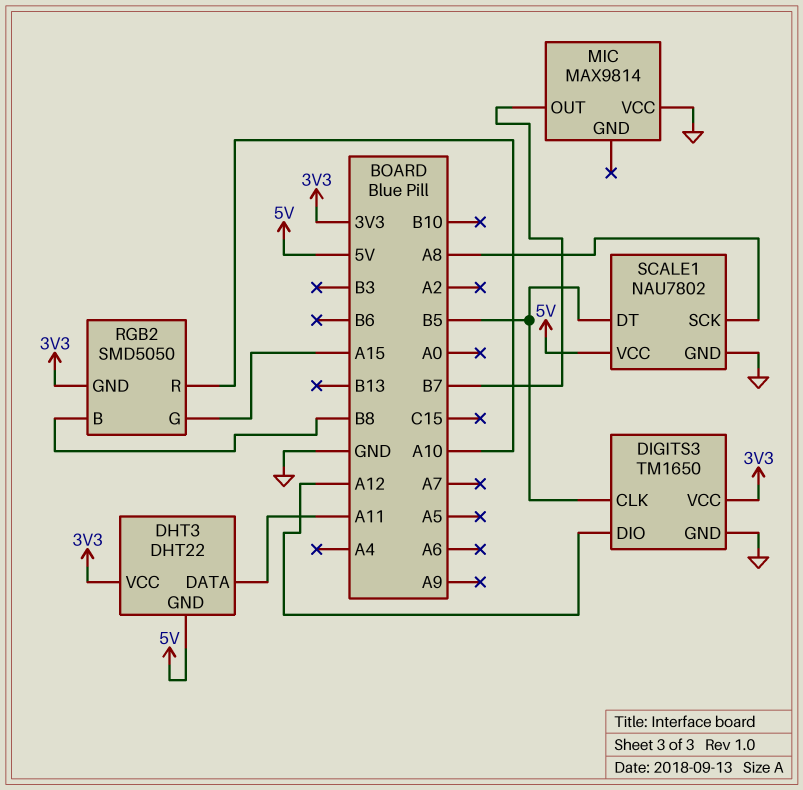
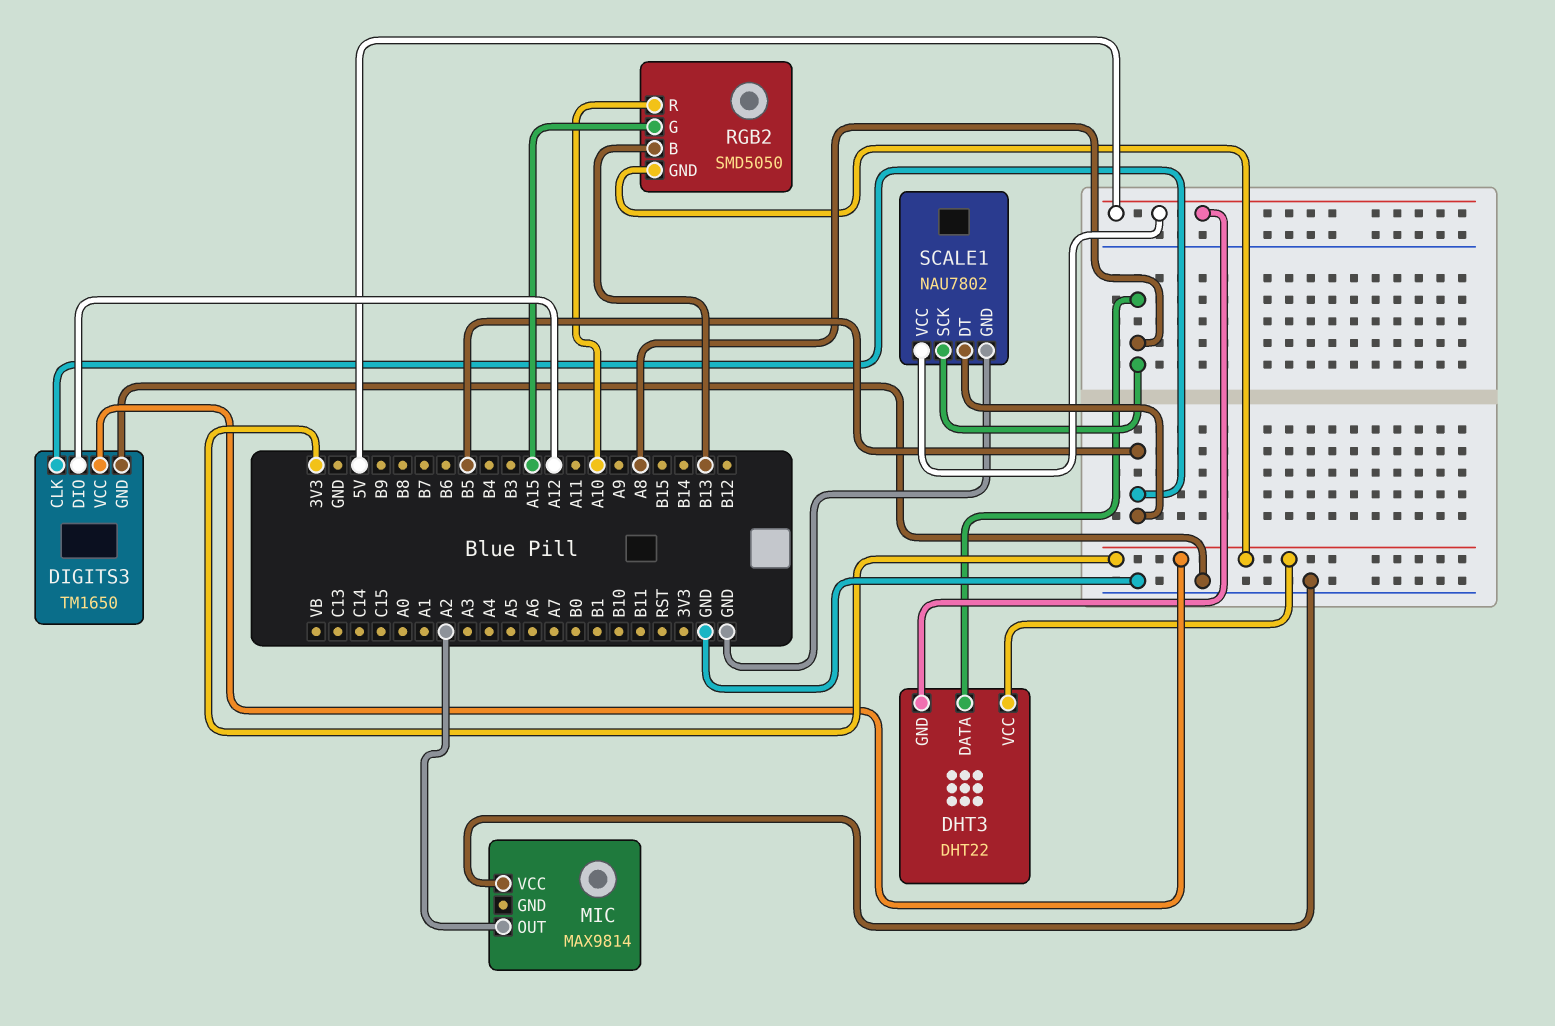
DHT3 pin DATA: A11 -> A8
MIC pin OUT: B7 -> A2
RGB2 pin B: B8 -> B13

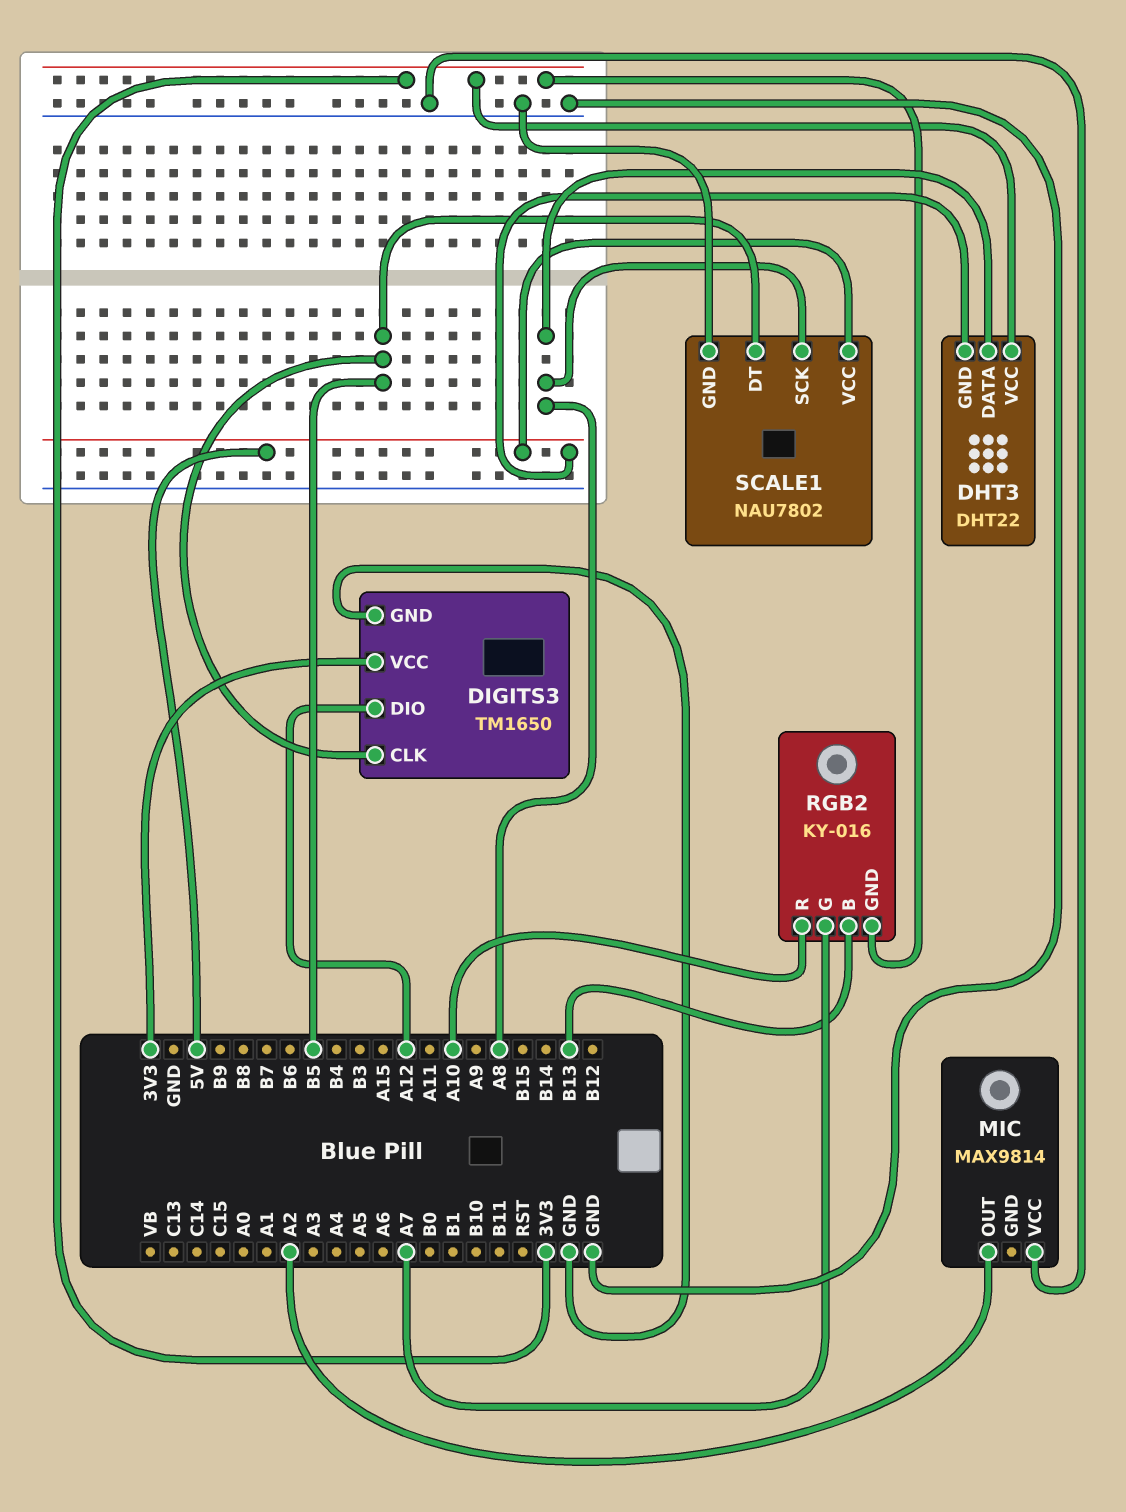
RGB2: SMD5050 -> KY-016
RGB2 pin G: A15 -> A7

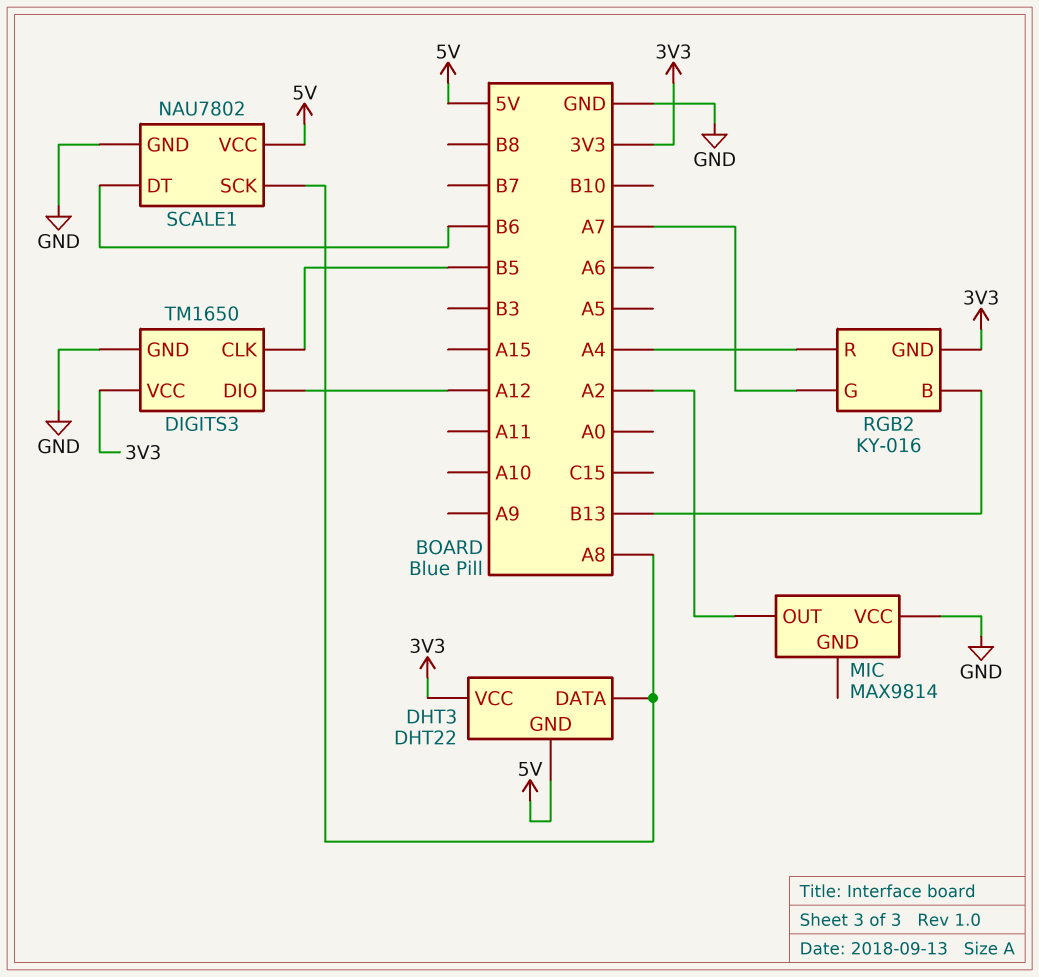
RGB2 pin R: A10 -> A4
SCALE1 pin DT: B5 -> B6

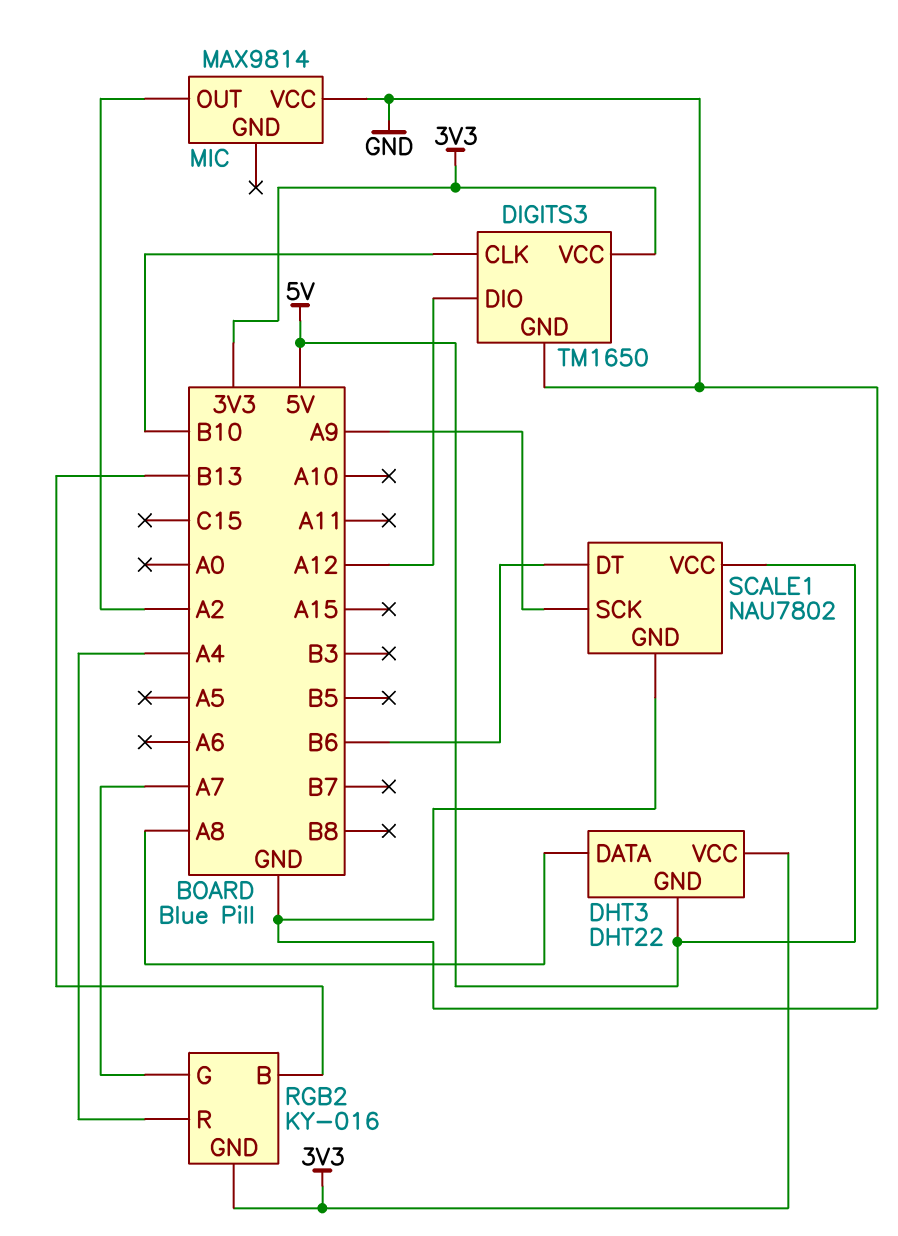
DIGITS3 pin CLK: B5 -> B10
SCALE1 pin SCK: A8 -> A9

